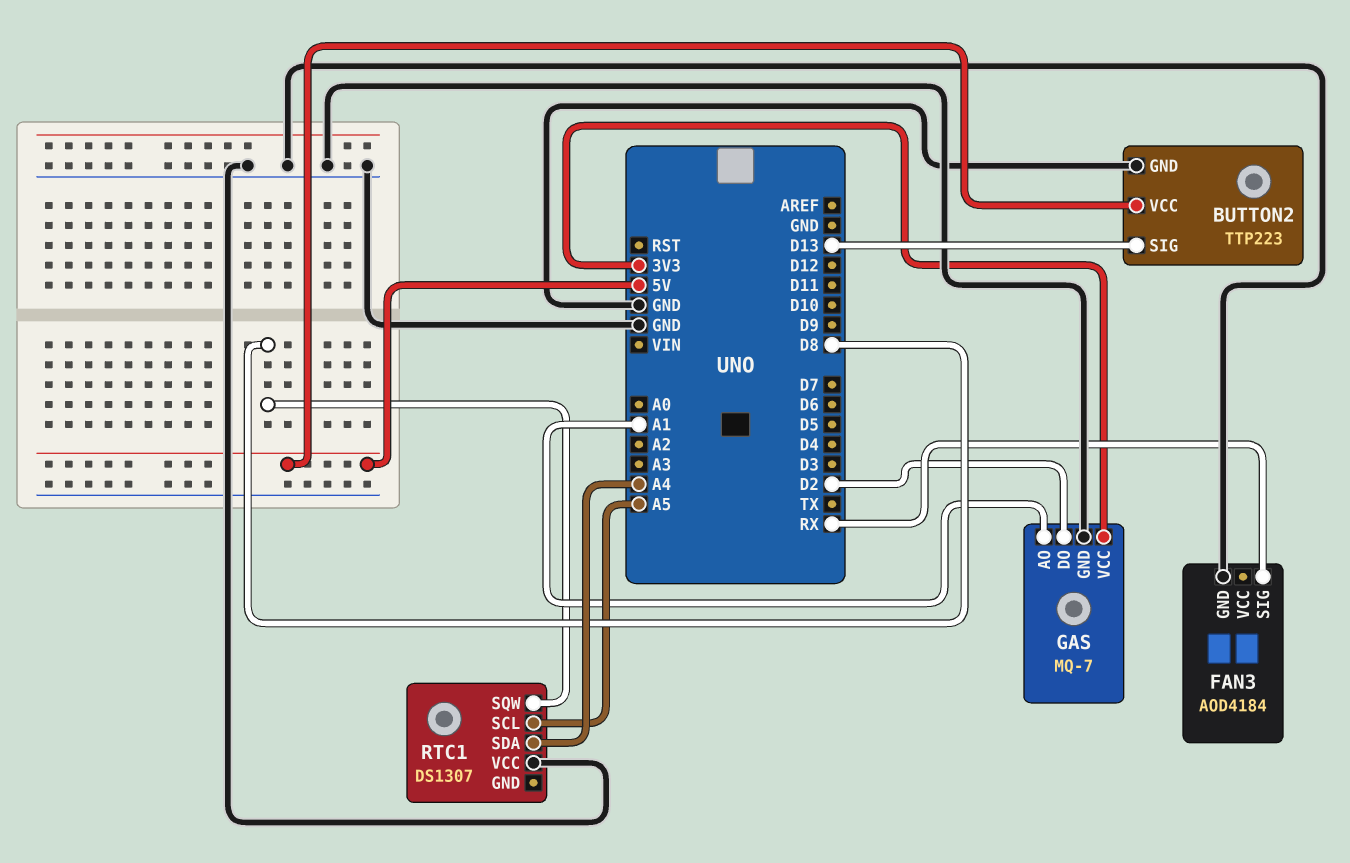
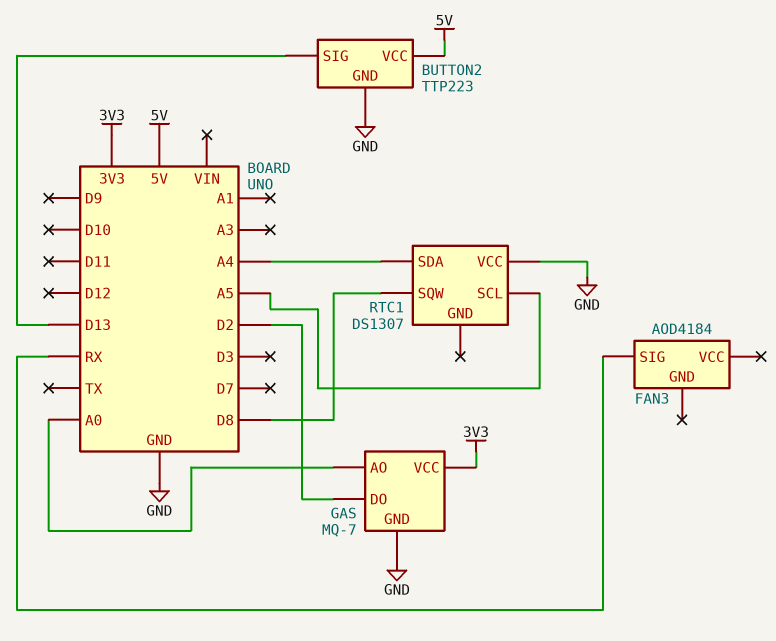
FAN3 pin GND: GND -> none
GAS pin AO: A1 -> A0

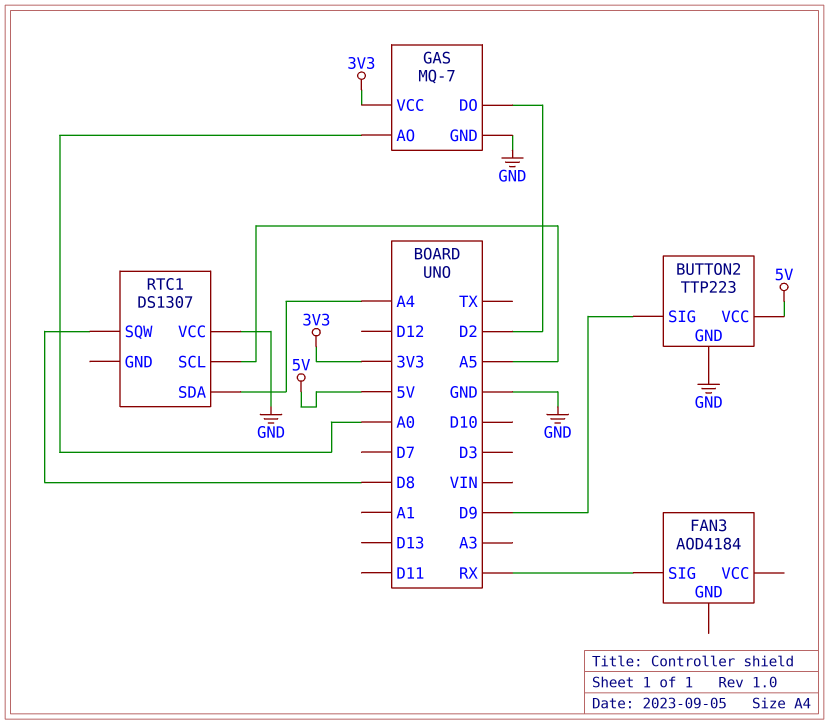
BUTTON2 pin SIG: D13 -> D9

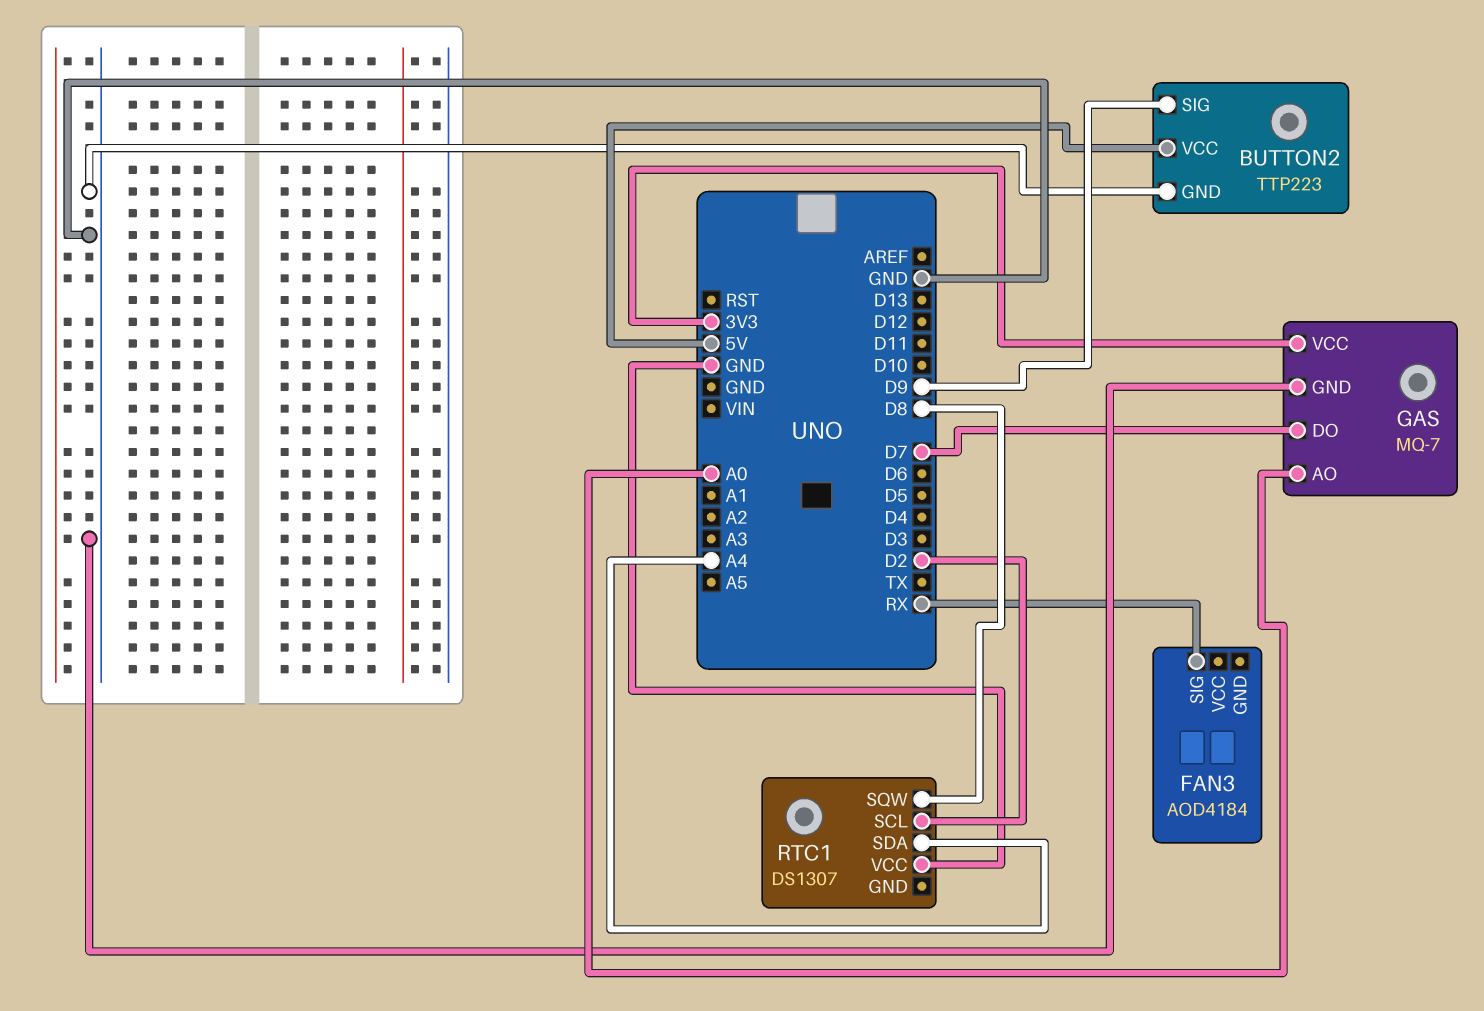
GAS pin DO: D2 -> D7
RTC1 pin SCL: A5 -> D2

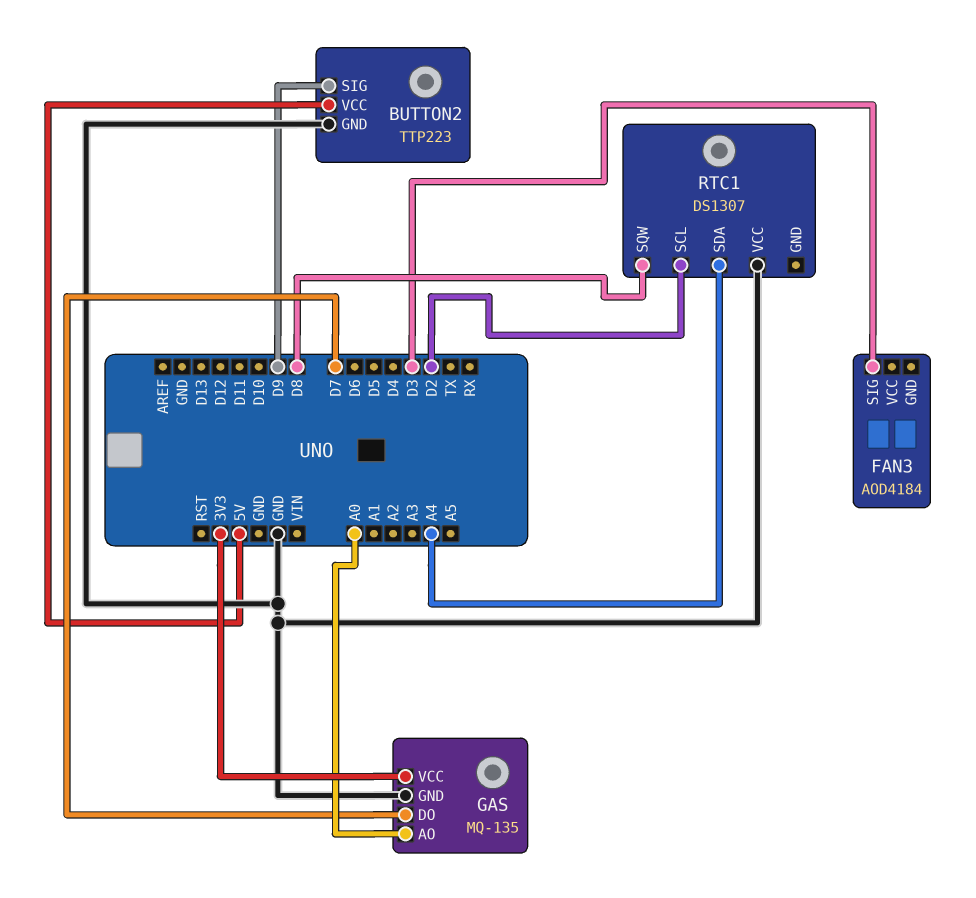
FAN3 pin SIG: RX -> D3
GAS: MQ-7 -> MQ-135

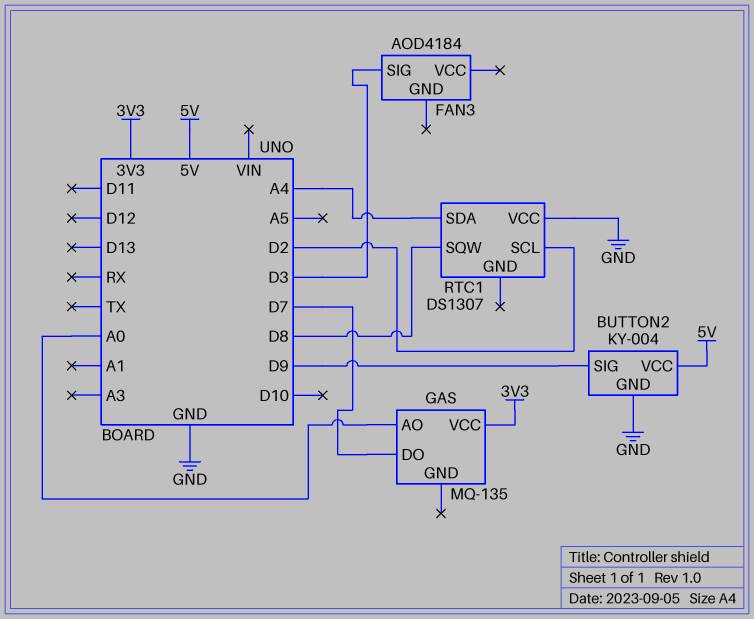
BUTTON2: TTP223 -> KY-004
GAS pin GND: GND -> none

